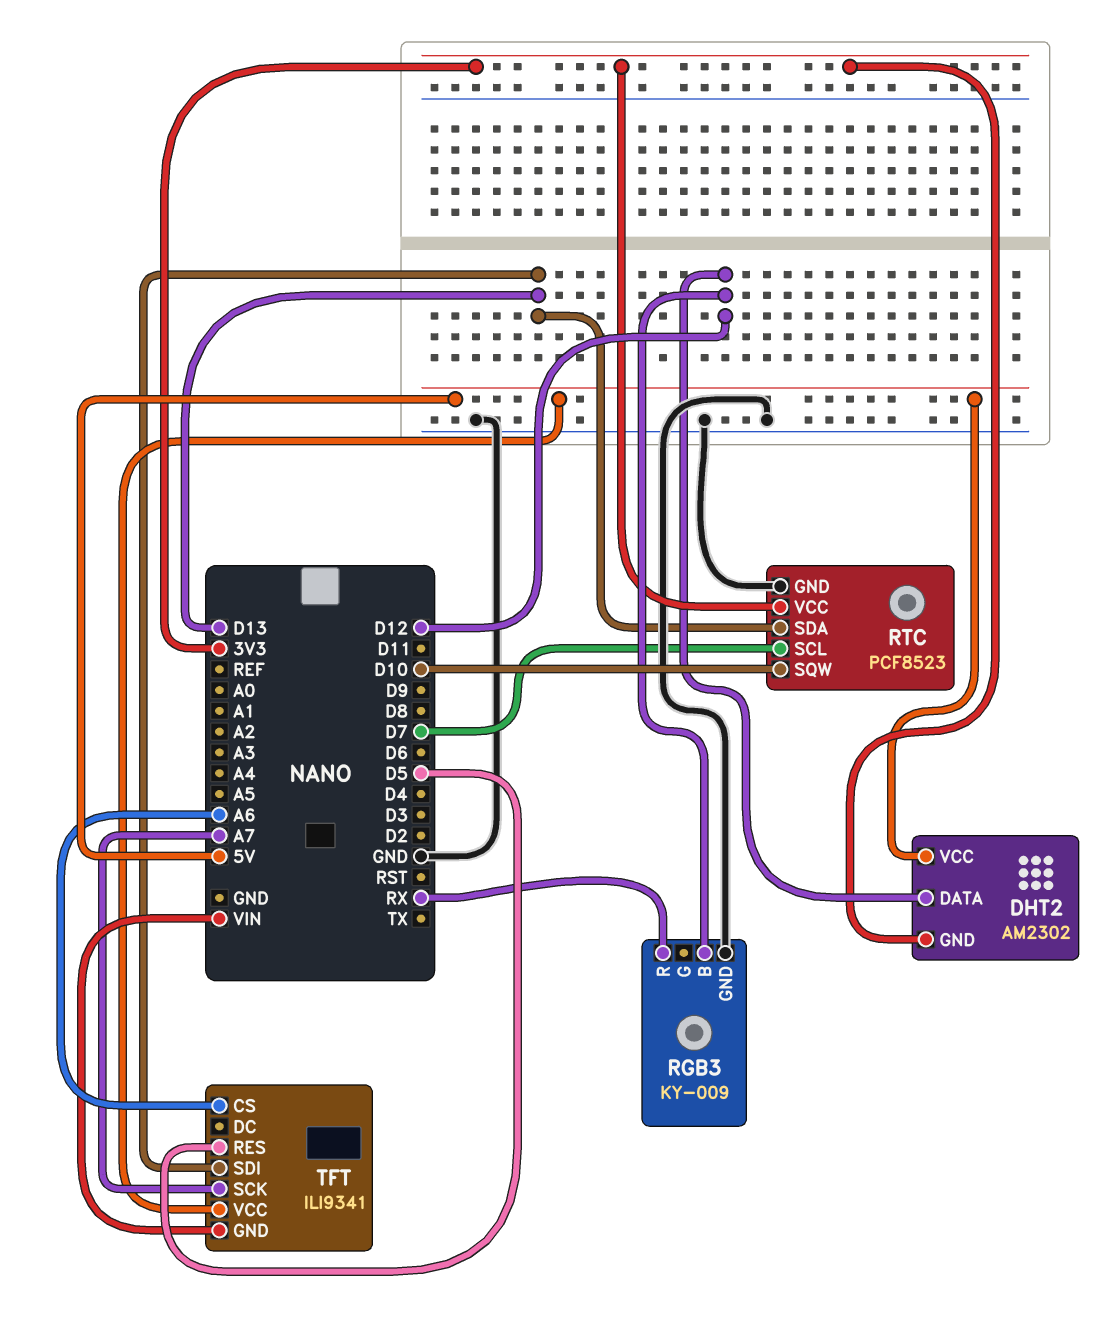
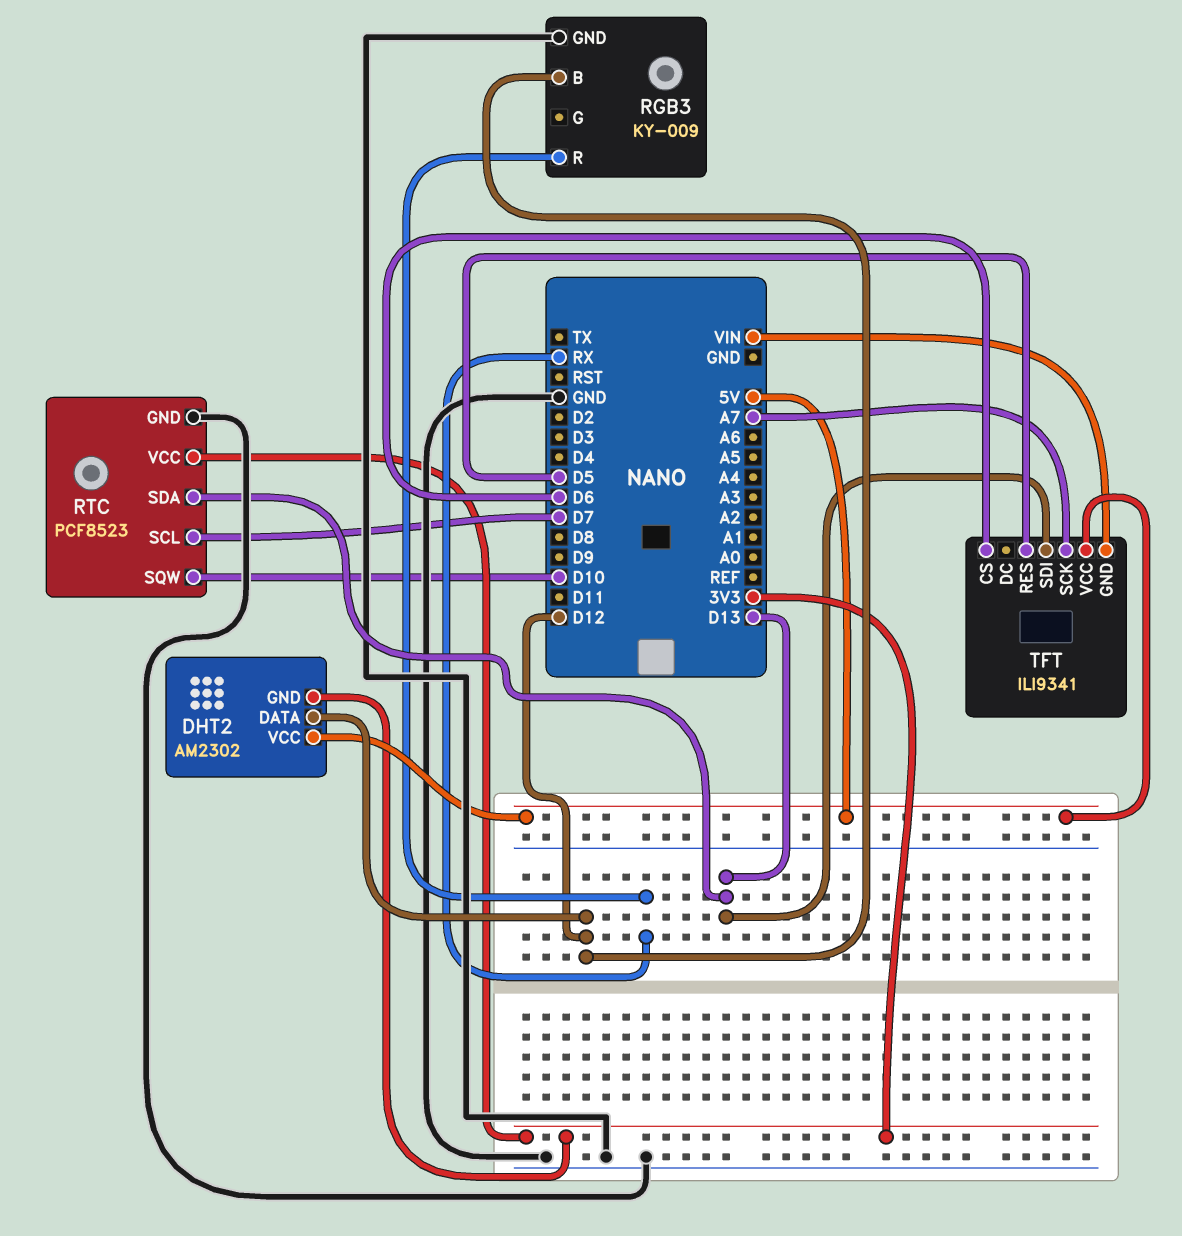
TFT pin CS: A6 -> D6

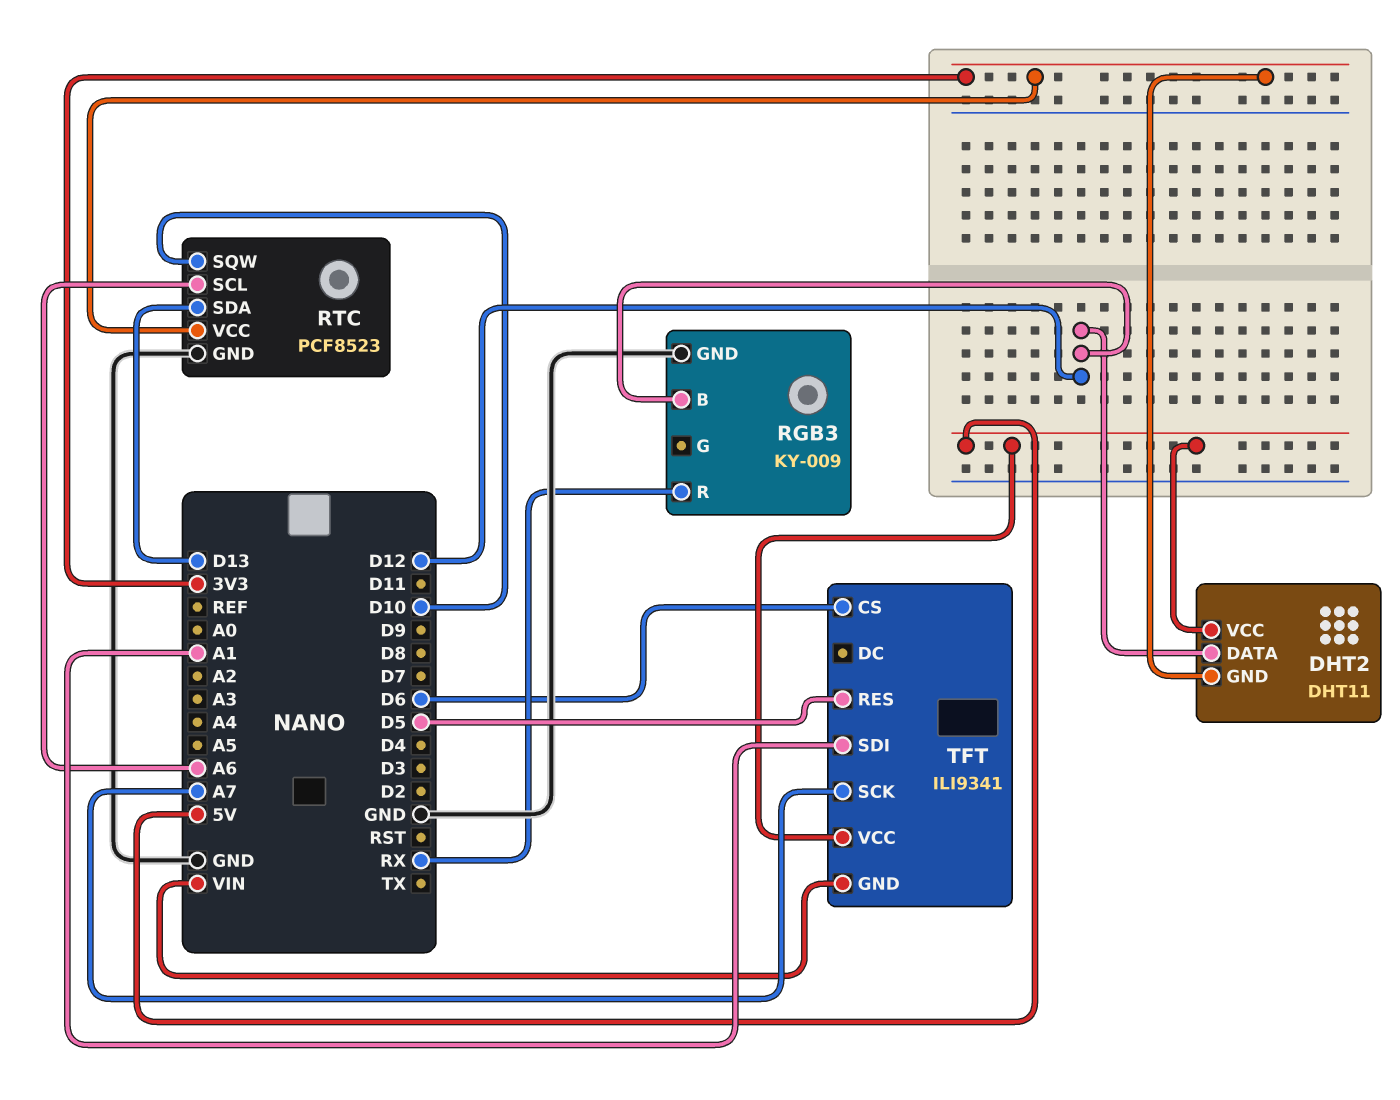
DHT2: AM2302 -> DHT11
RTC pin SCL: D7 -> A6
TFT pin SDI: D13 -> A1

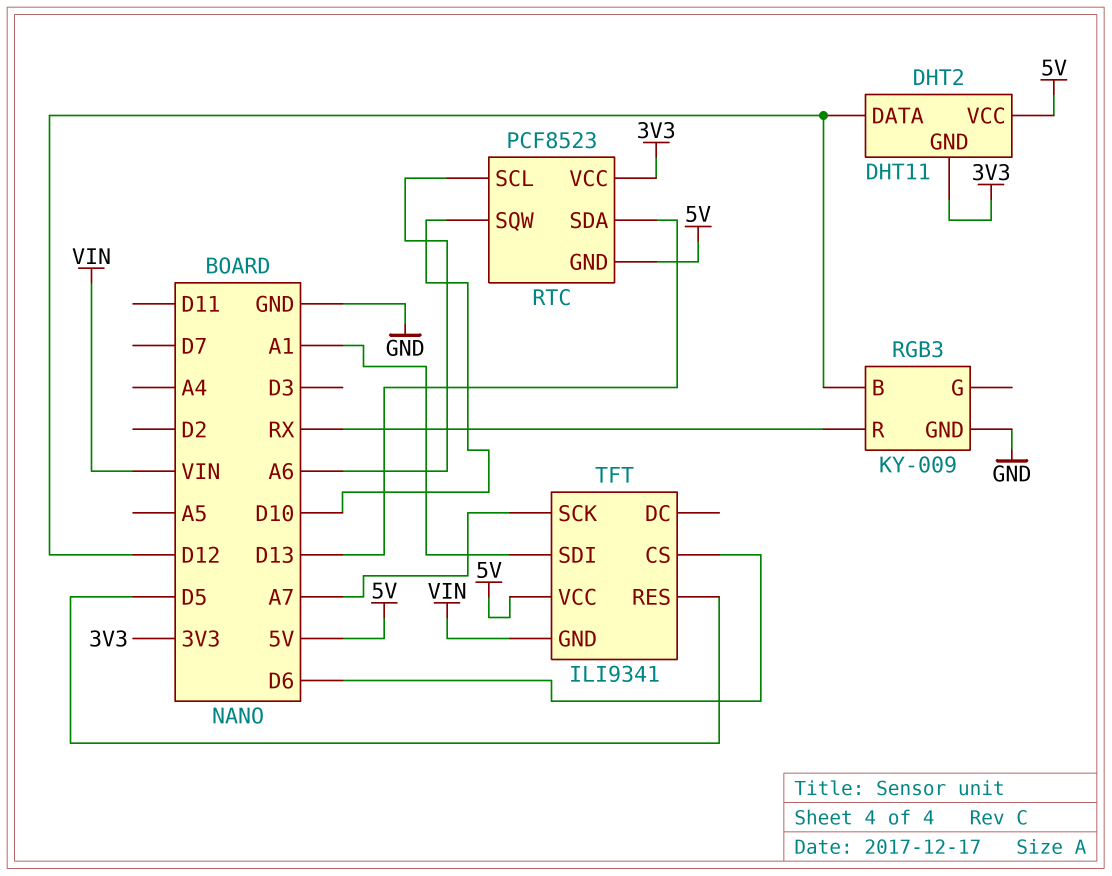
RTC pin GND: GND -> 5V

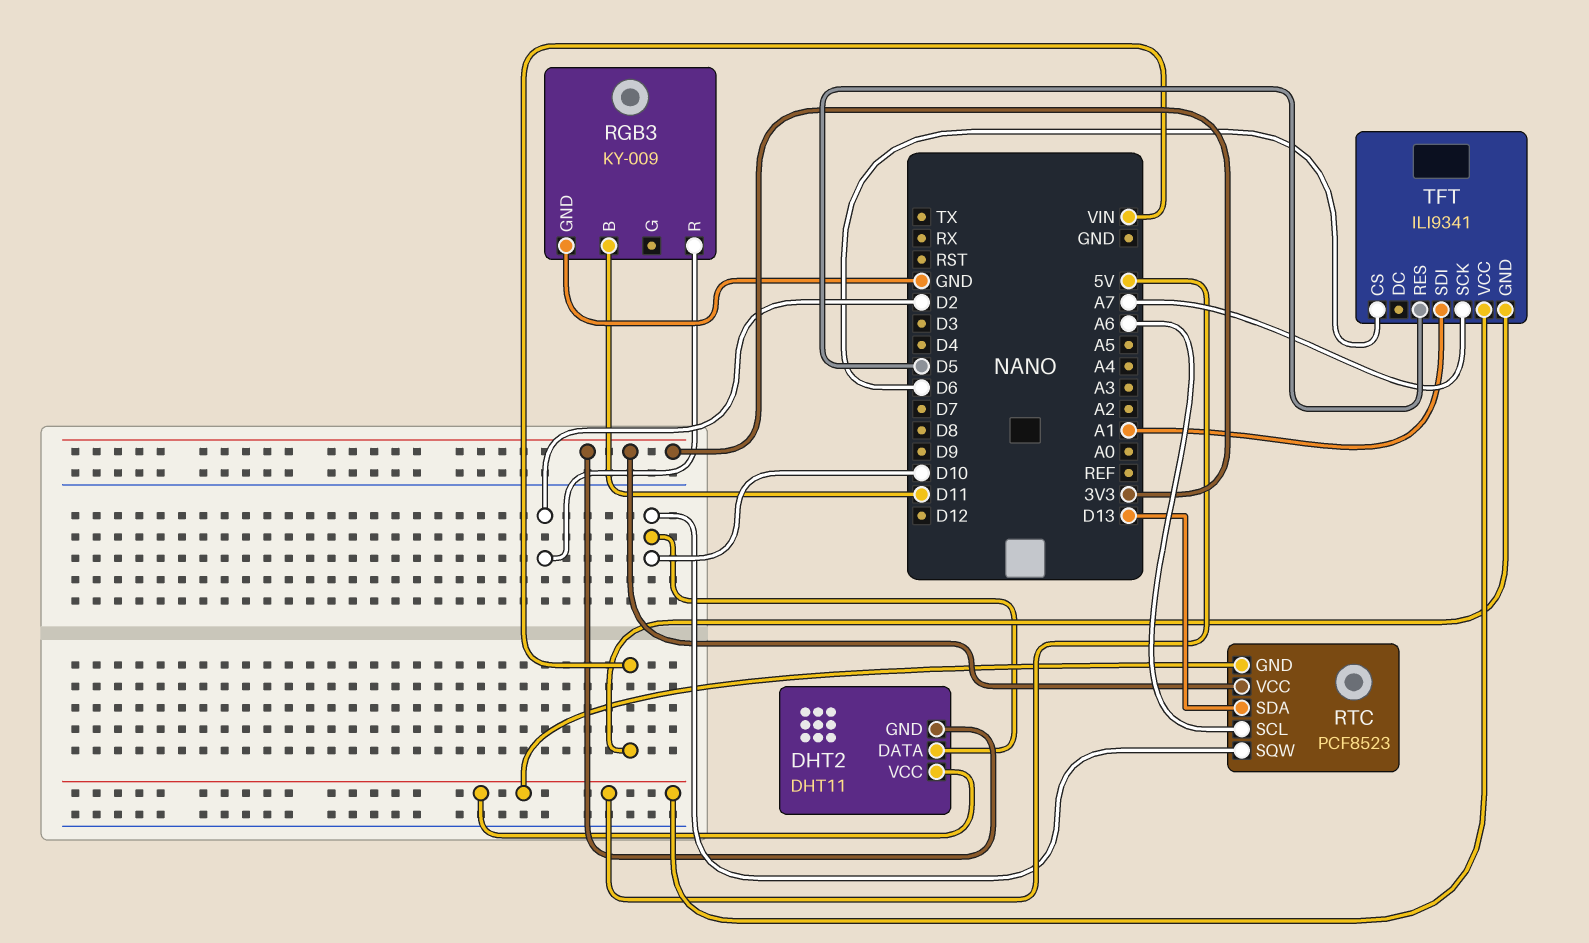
DHT2 pin DATA: D12 -> D10
RGB3 pin B: D12 -> D11
RGB3 pin R: RX -> D2

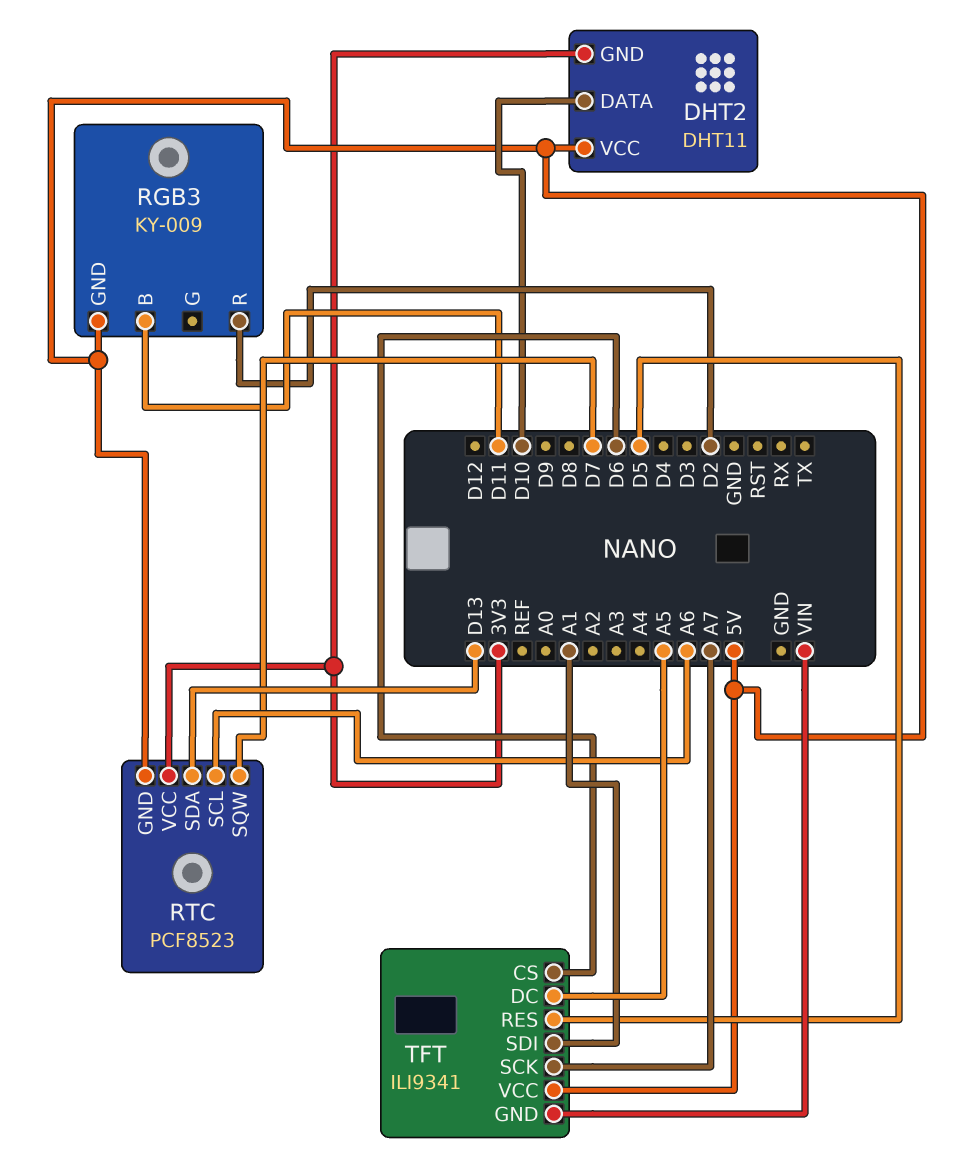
RGB3 pin GND: GND -> 5V
RTC pin SQW: D10 -> D7
TFT pin DC: none -> A5

